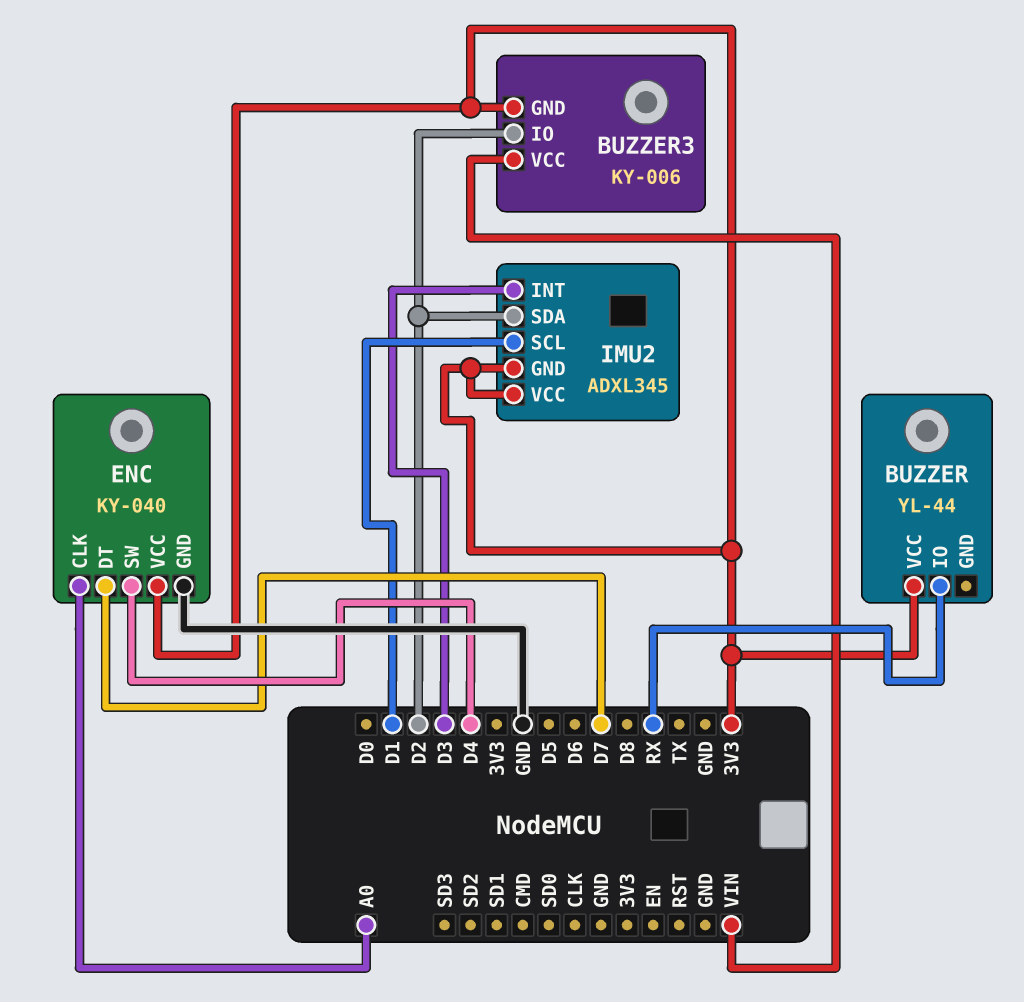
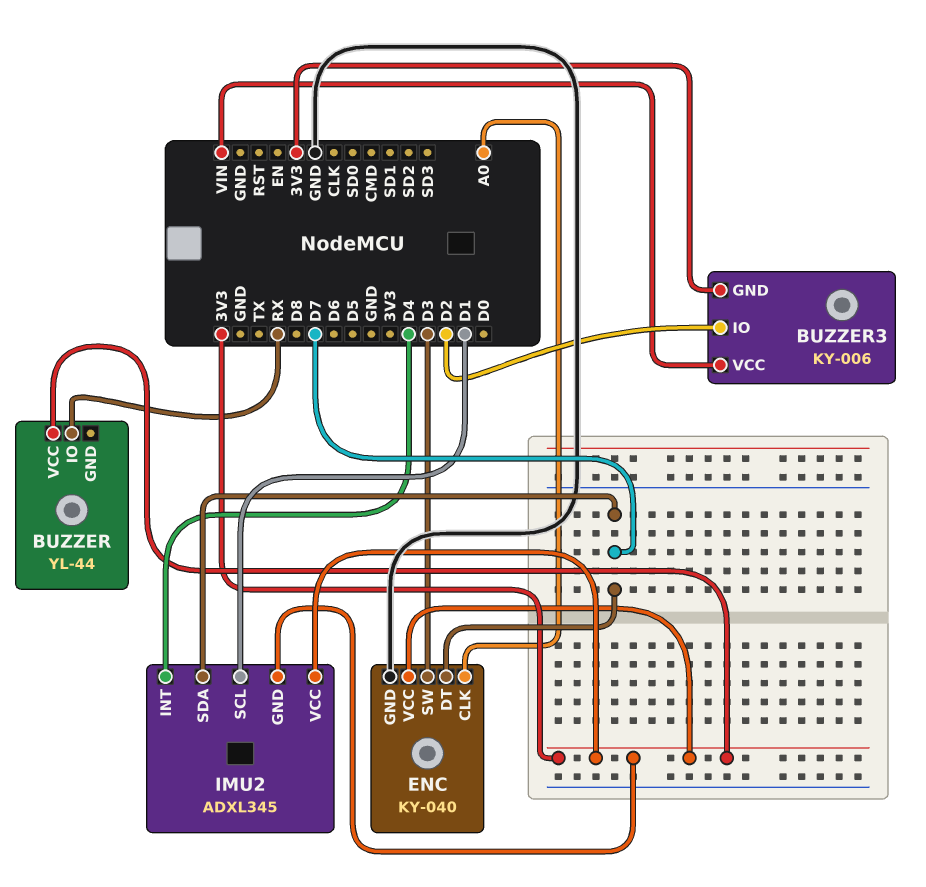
ENC pin SW: D4 -> D3
IMU2 pin INT: D3 -> D4
IMU2 pin SDA: D2 -> D7

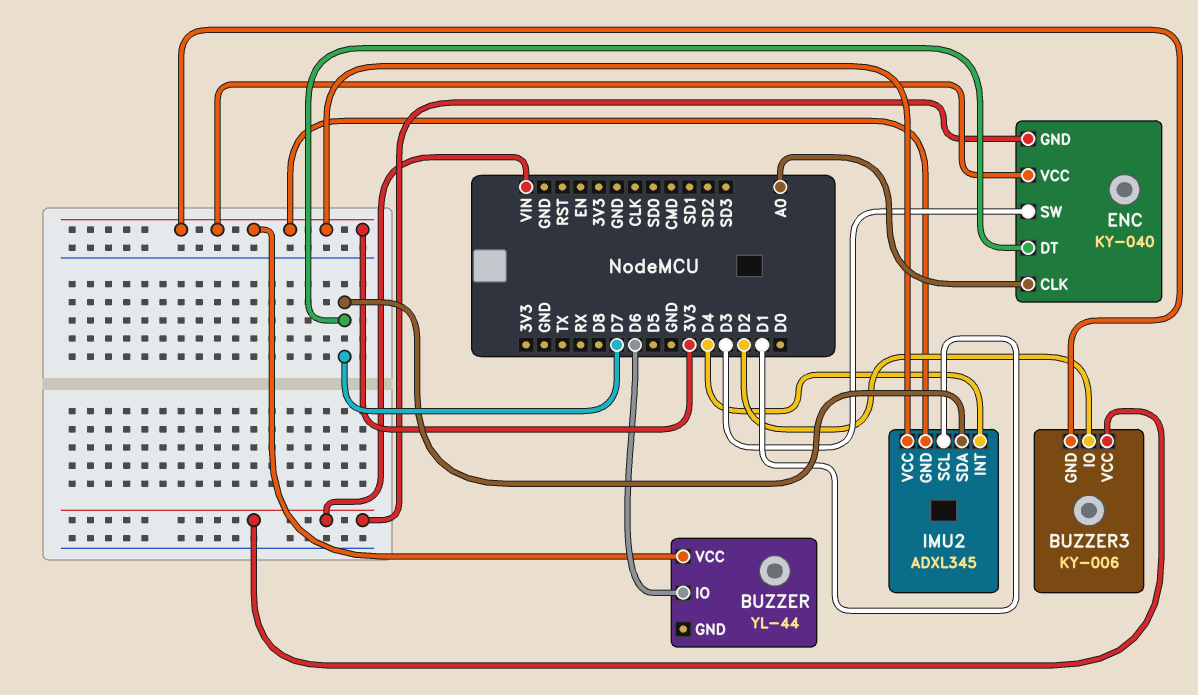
BUZZER pin IO: RX -> D6
ENC pin GND: GND -> VIN

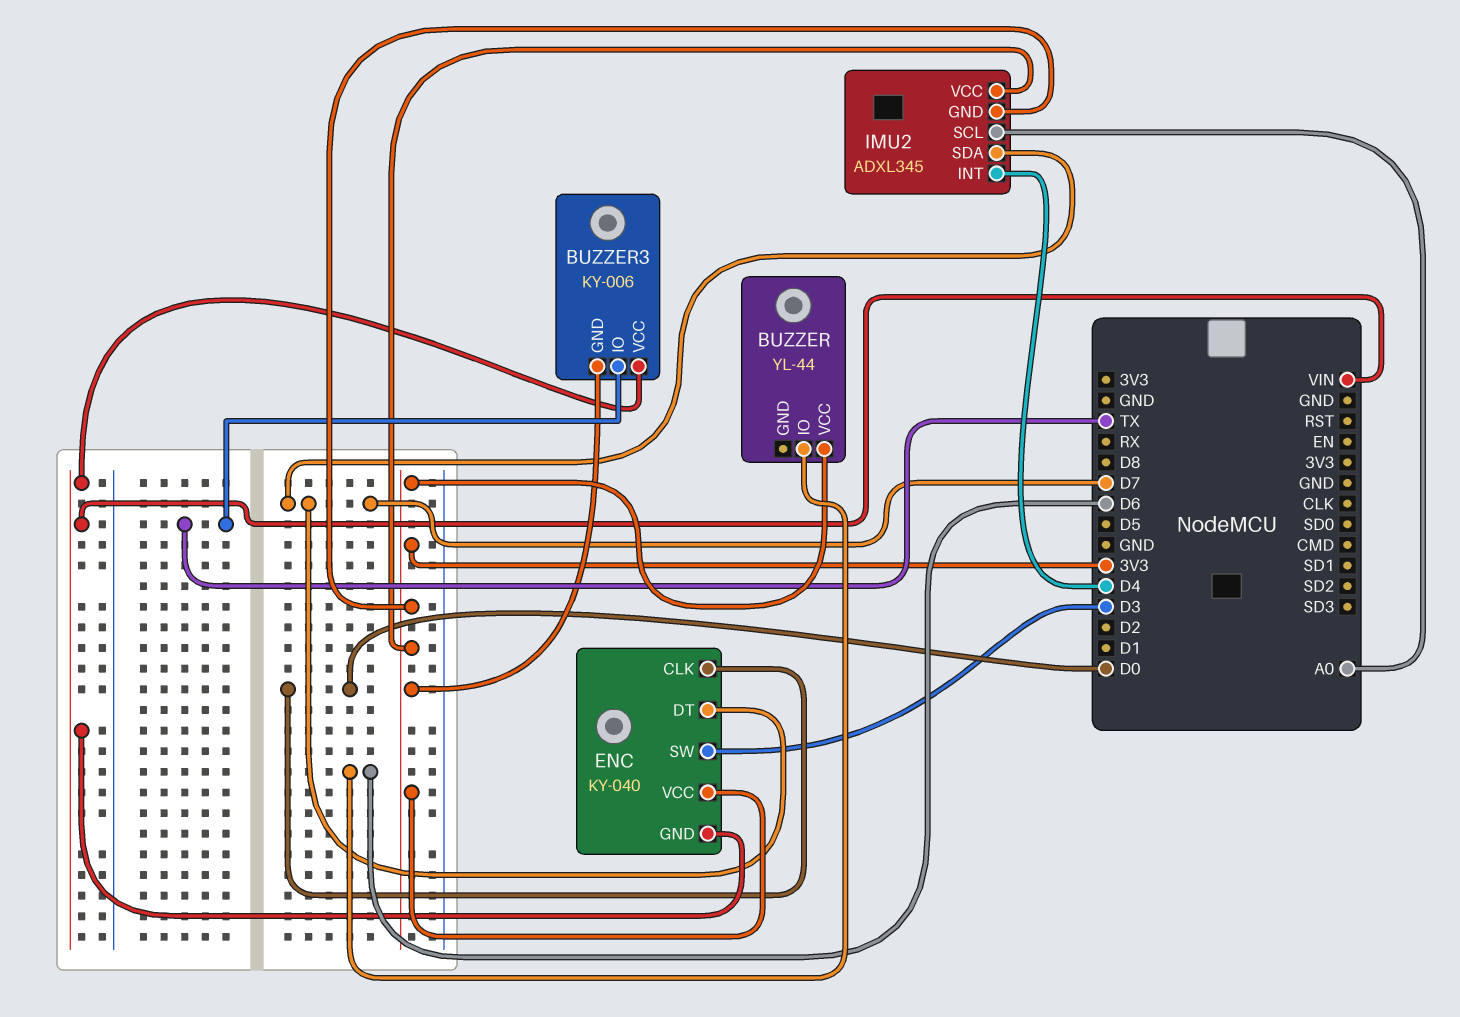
BUZZER3 pin IO: D2 -> TX
ENC pin CLK: A0 -> D0
IMU2 pin SCL: D1 -> A0

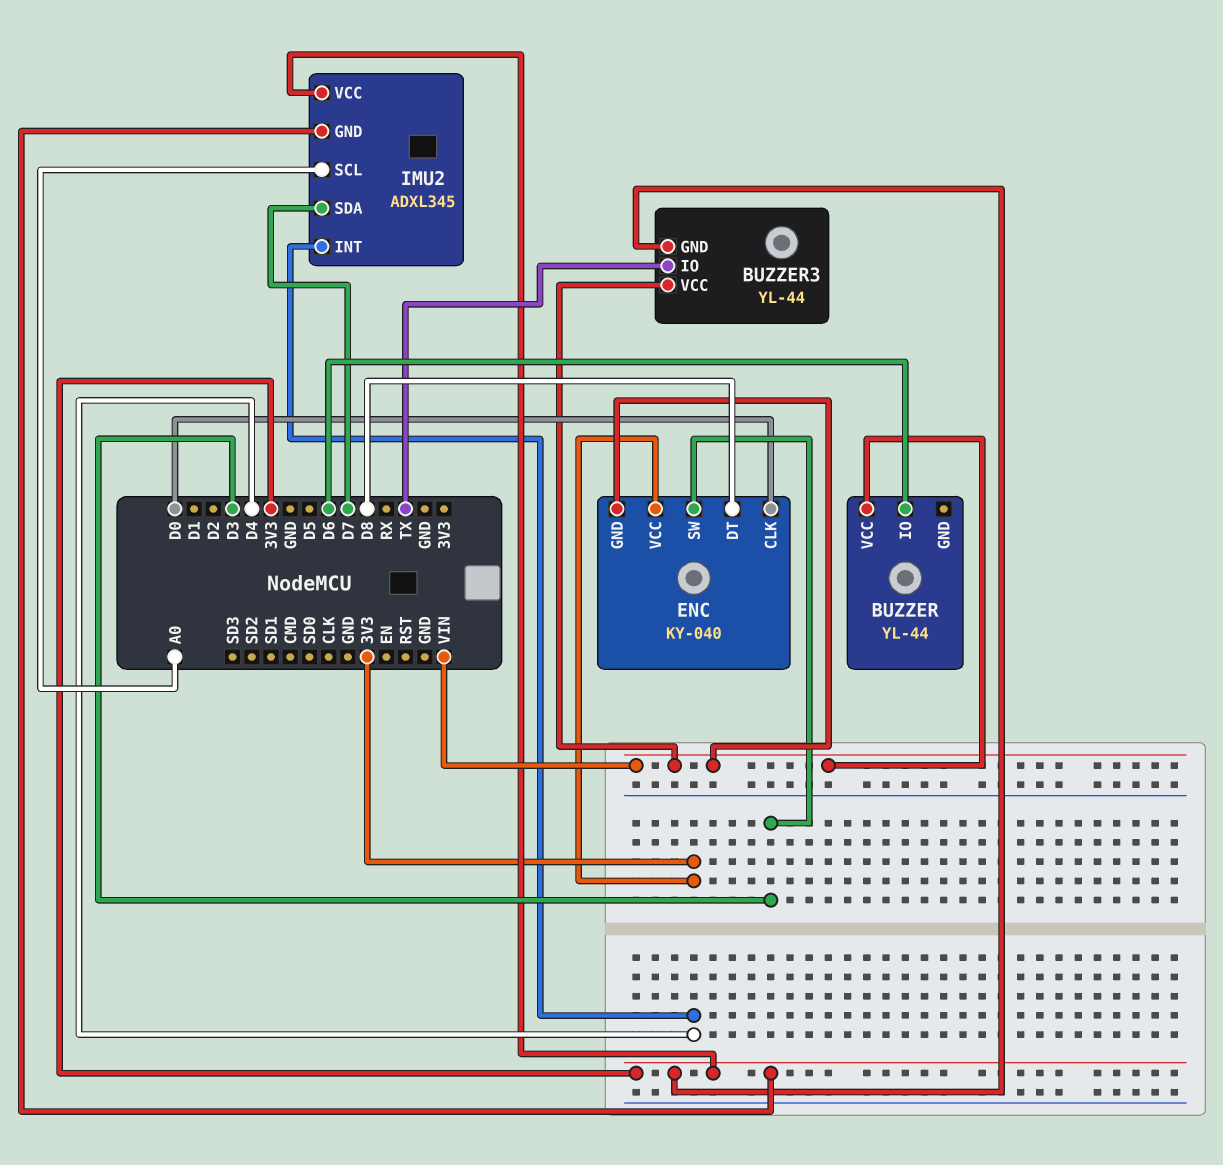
BUZZER pin VCC: 3V3 -> VIN
BUZZER3: KY-006 -> YL-44
ENC pin DT: D7 -> D8

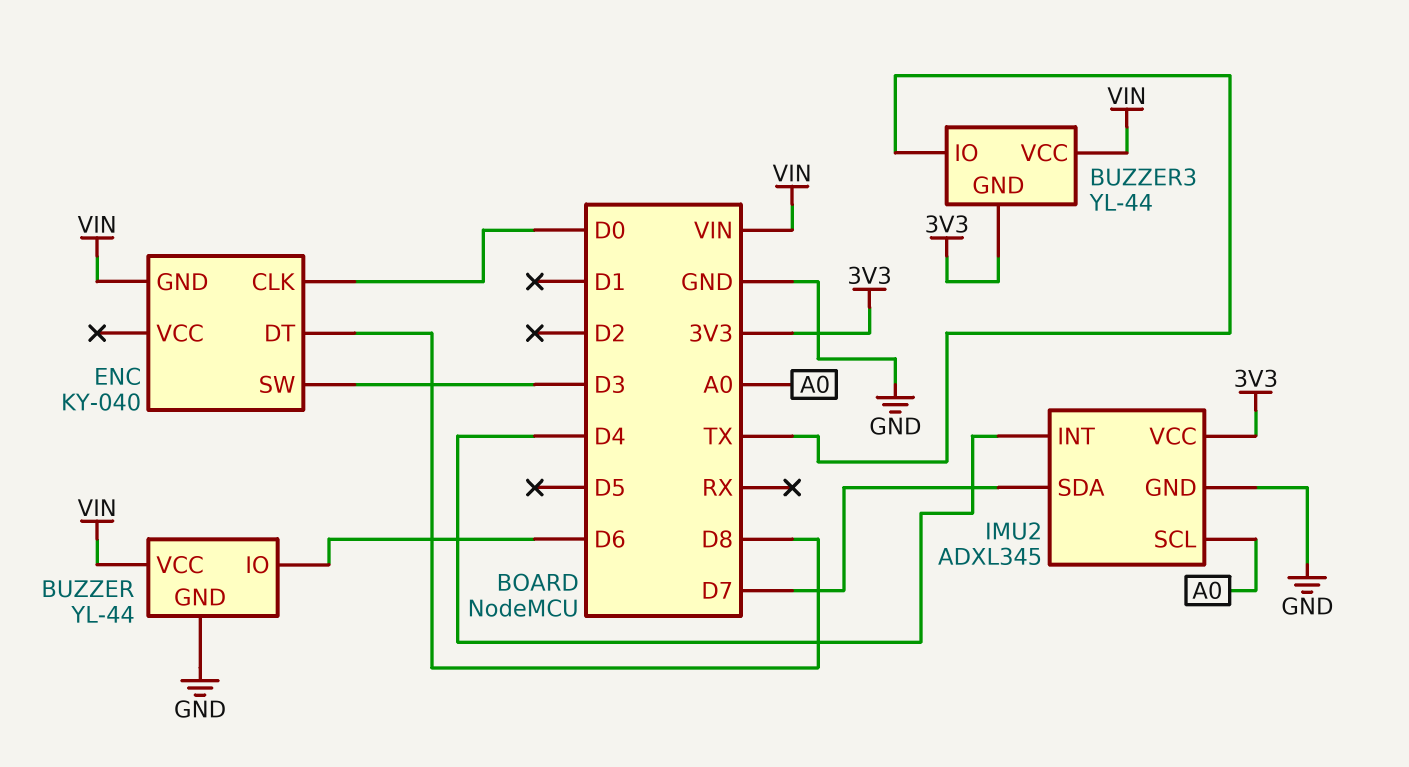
BUZZER pin GND: none -> GND
ENC pin VCC: 3V3 -> none
IMU2 pin GND: 3V3 -> GND

